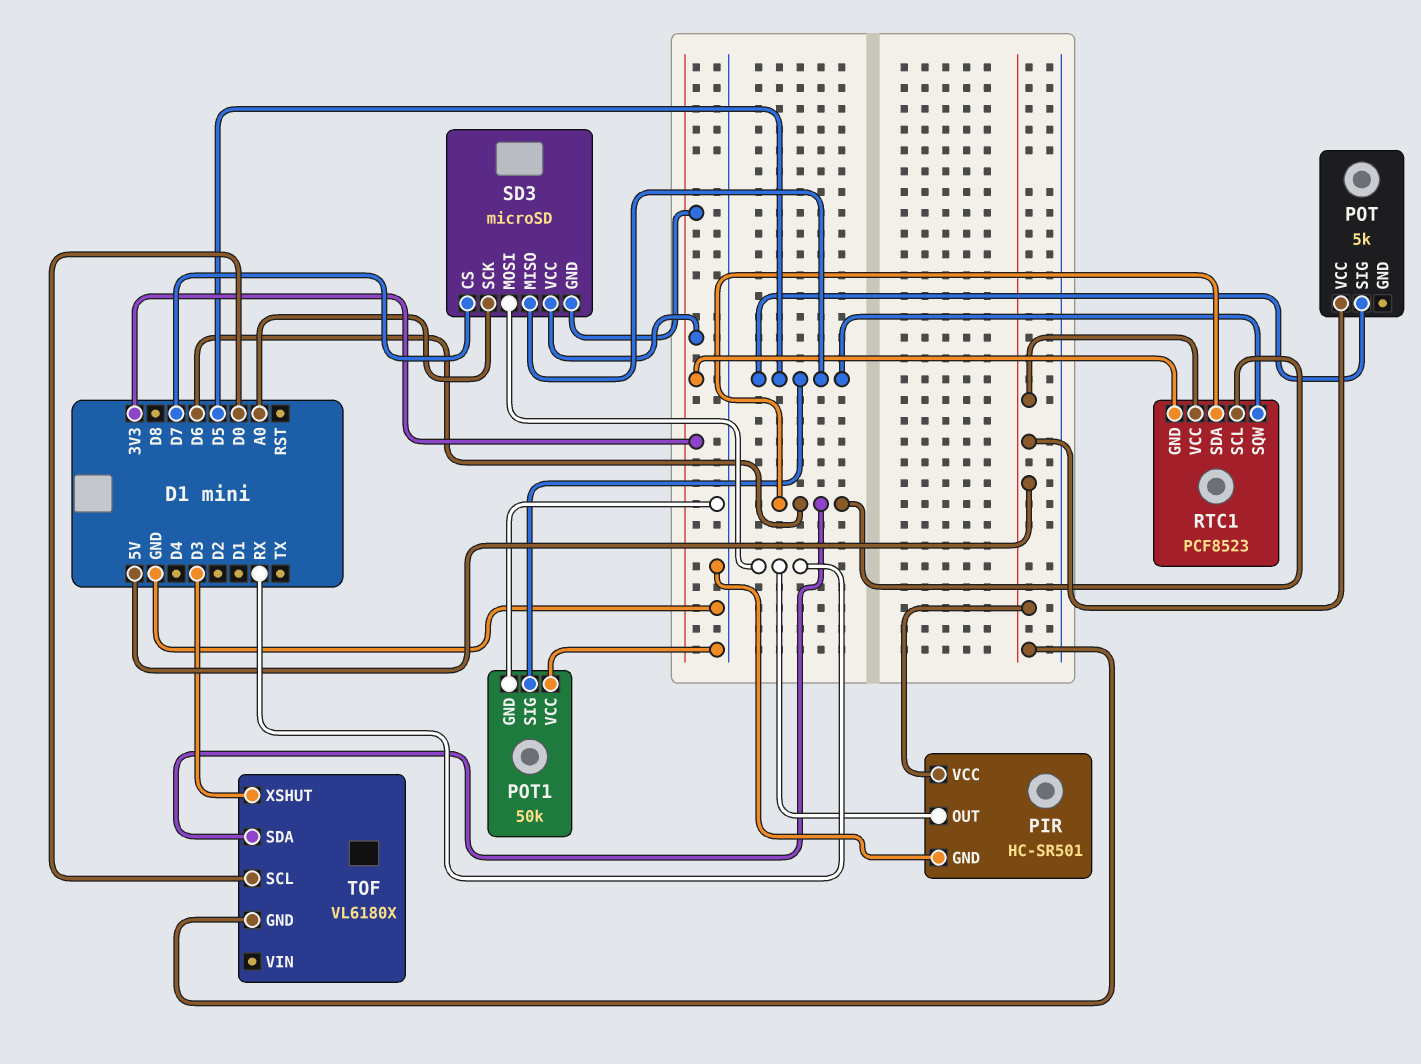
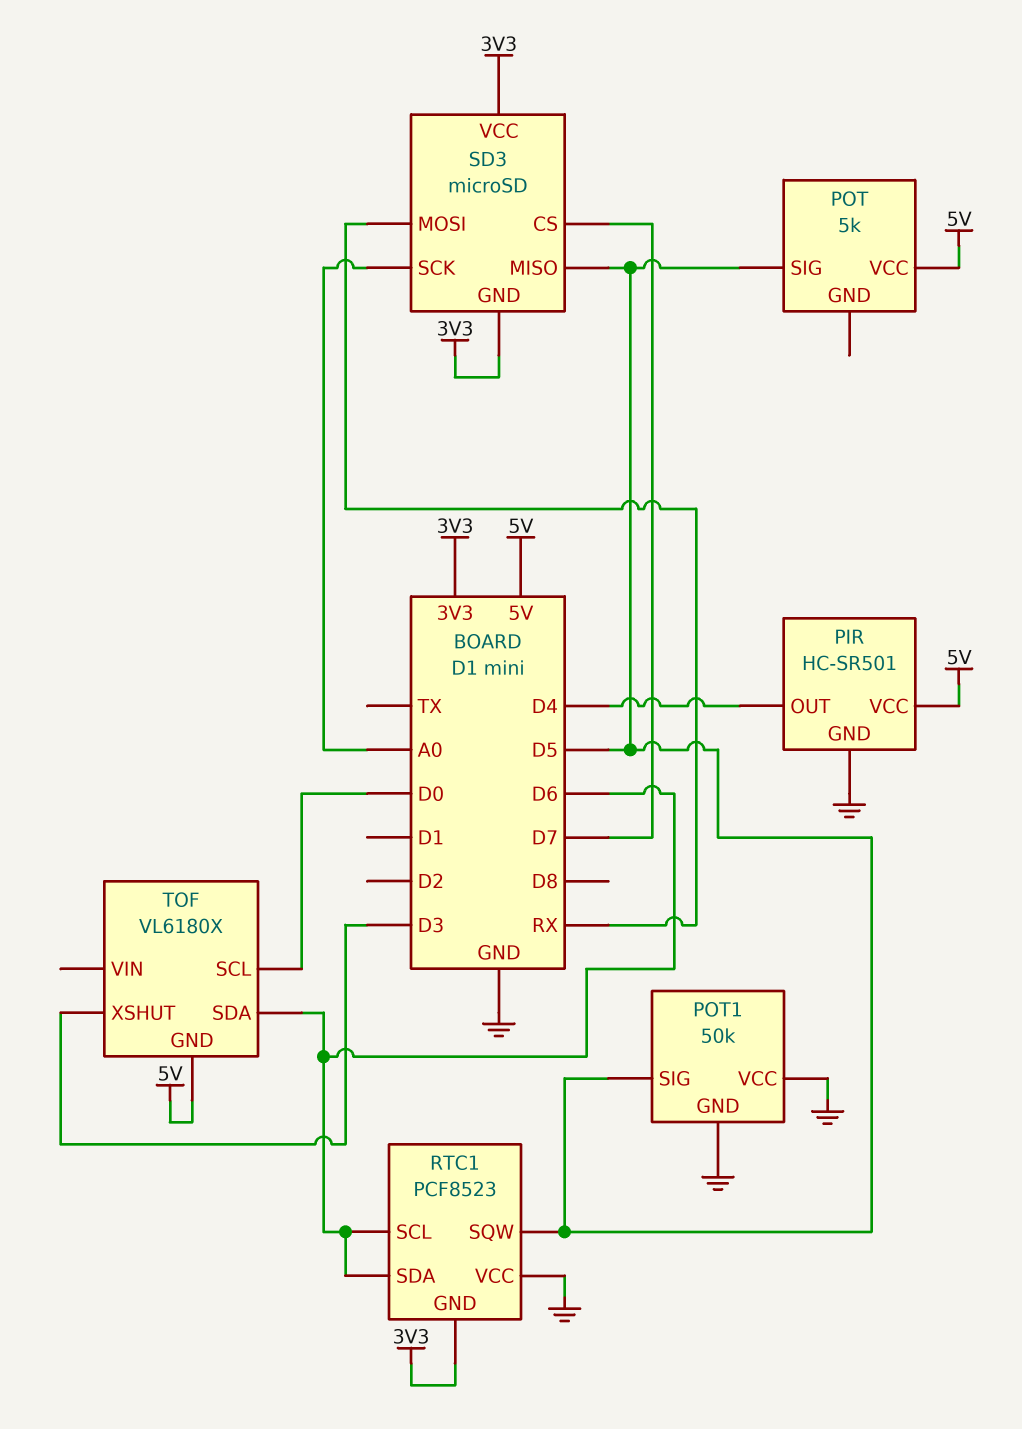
PIR pin OUT: RX -> D4
RTC1 pin VCC: 5V -> GND

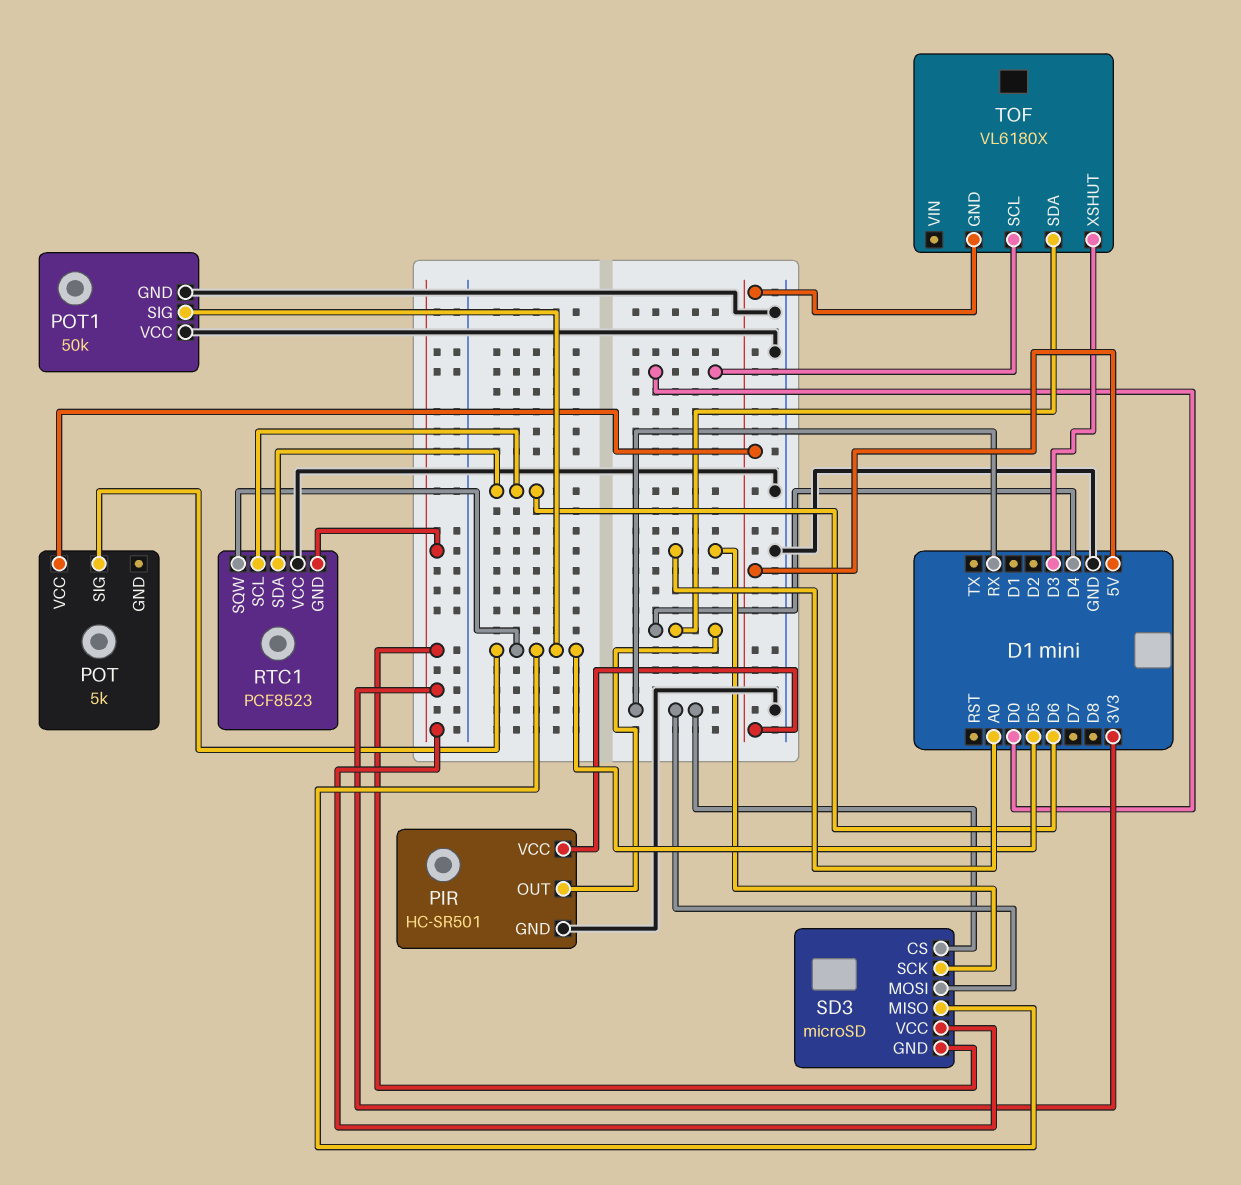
SD3 pin CS: D7 -> RX
TOF pin SDA: D6 -> D4

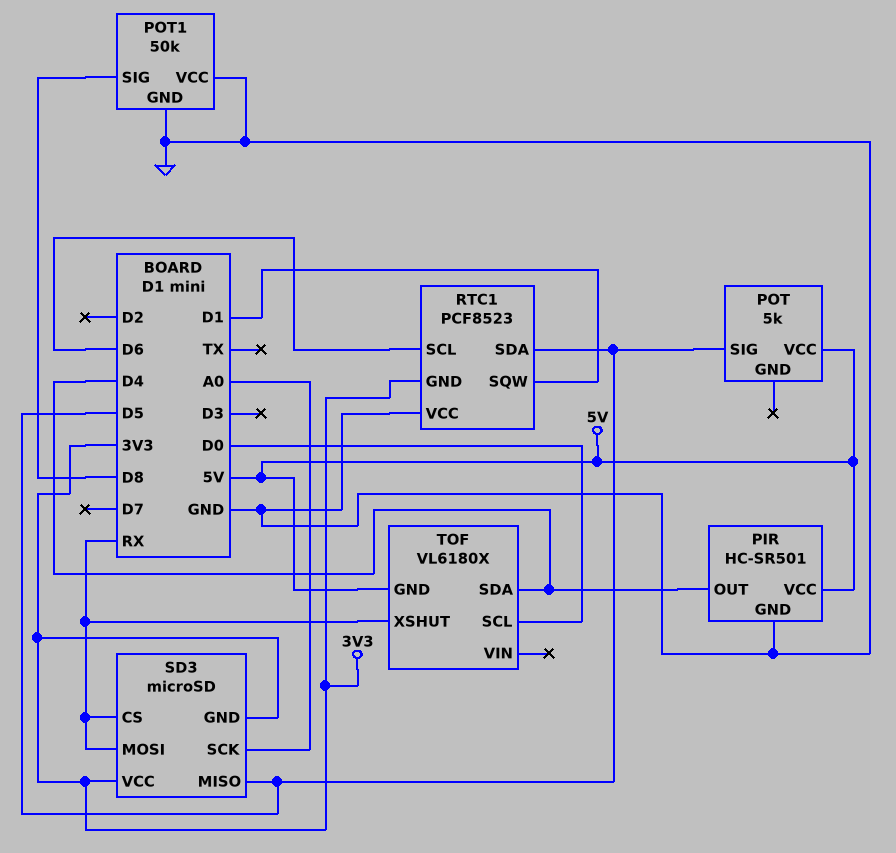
POT1 pin SIG: D5 -> D8
RTC1 pin SDA: D6 -> D5
RTC1 pin SQW: D5 -> D1
TOF pin XSHUT: D3 -> RX

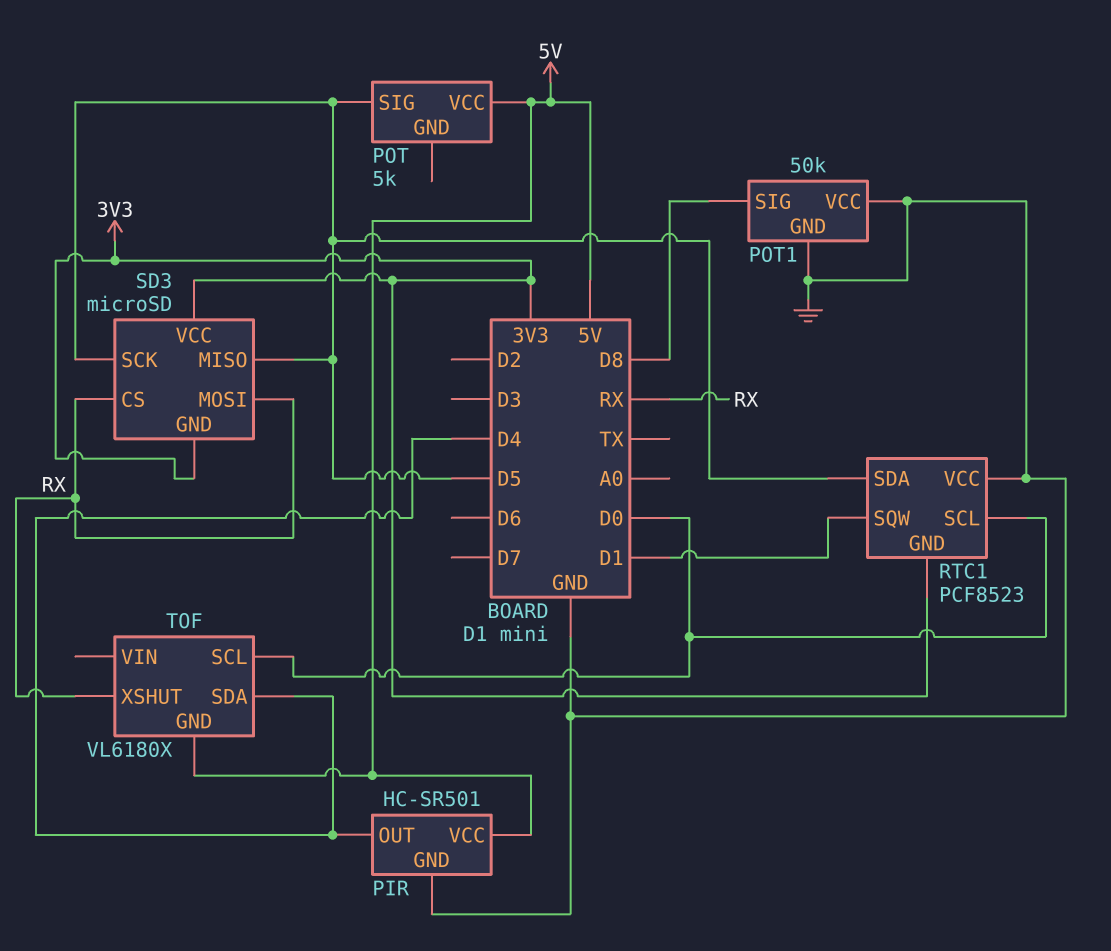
RTC1 pin SCL: D6 -> D0
SD3 pin SCK: A0 -> D5

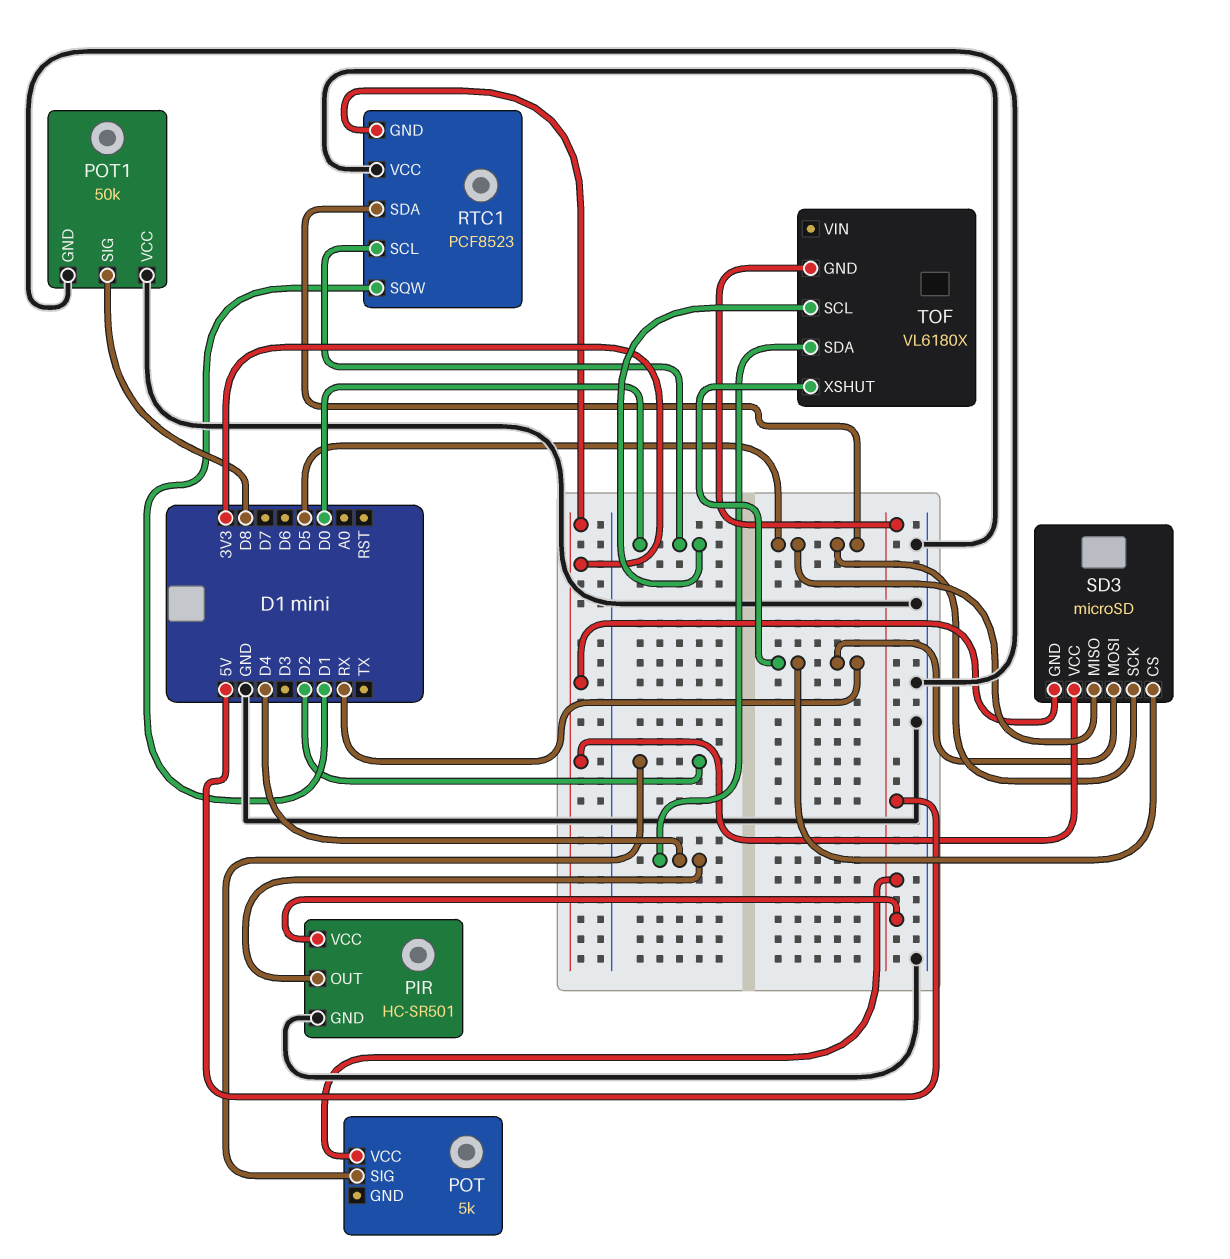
POT pin SIG: D5 -> D2

